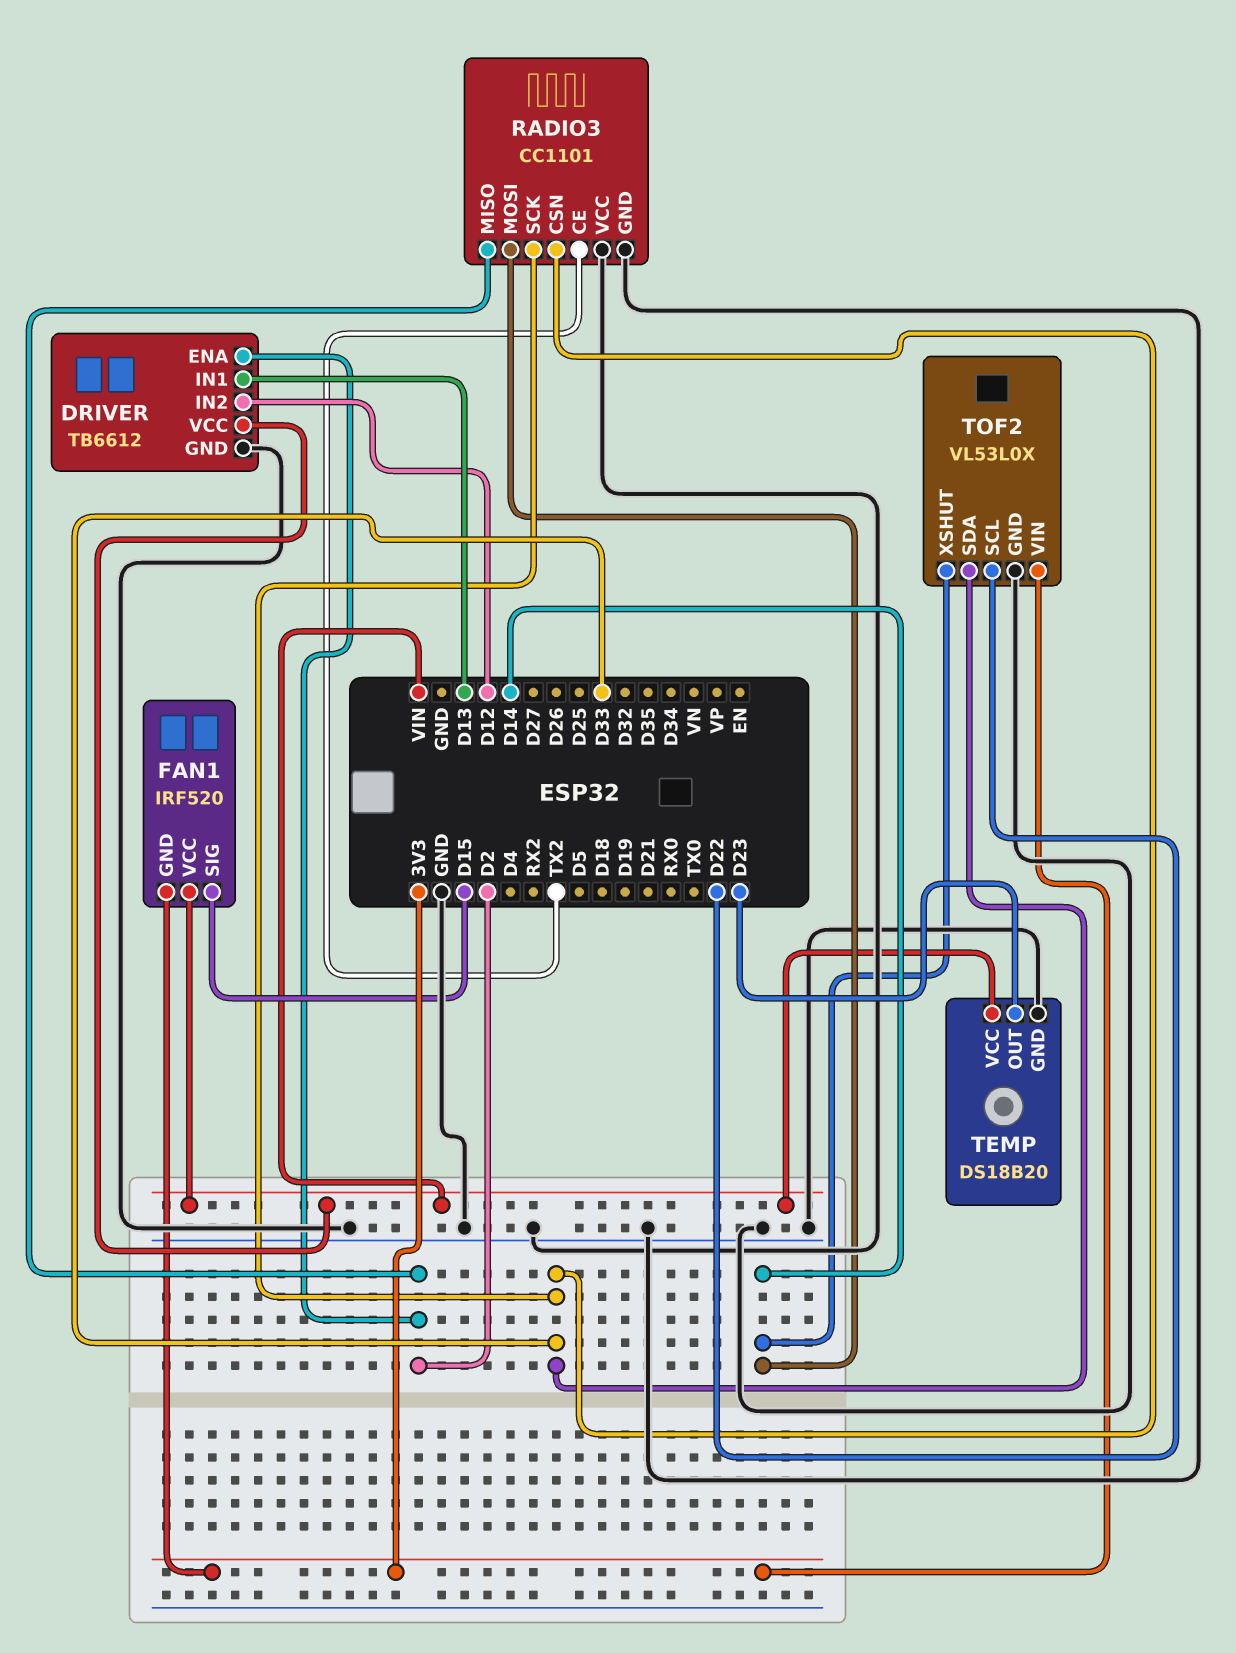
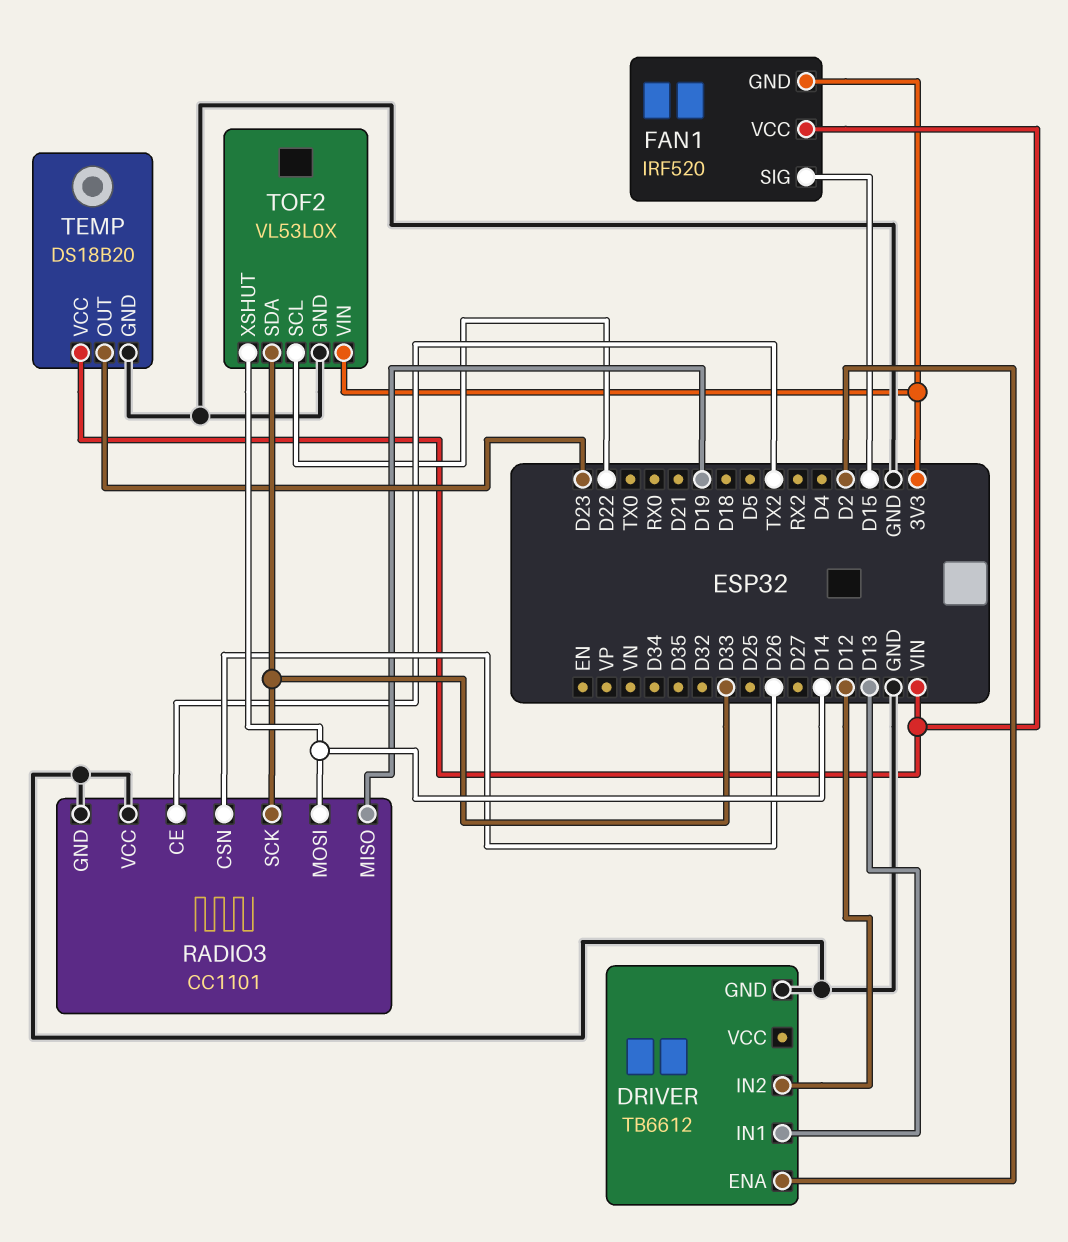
DRIVER pin VCC: VIN -> none
RADIO3 pin CSN: D33 -> D26
RADIO3 pin MISO: D2 -> D19

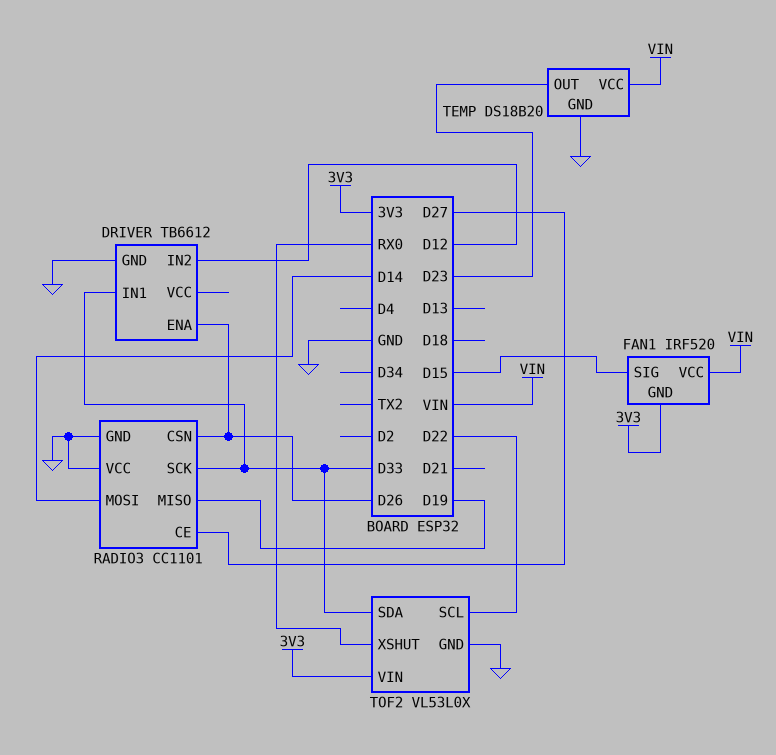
DRIVER pin ENA: D2 -> D26
DRIVER pin IN1: D13 -> D33
RADIO3 pin CE: TX2 -> D27
TOF2 pin XSHUT: D14 -> RX0

